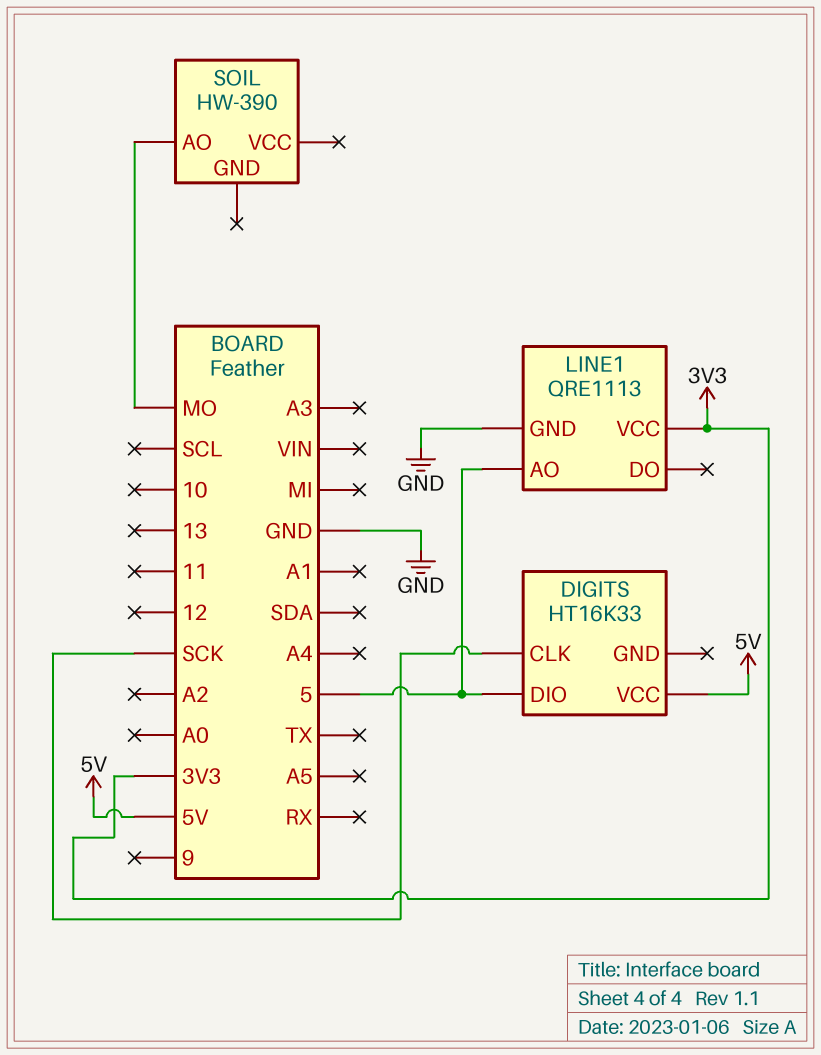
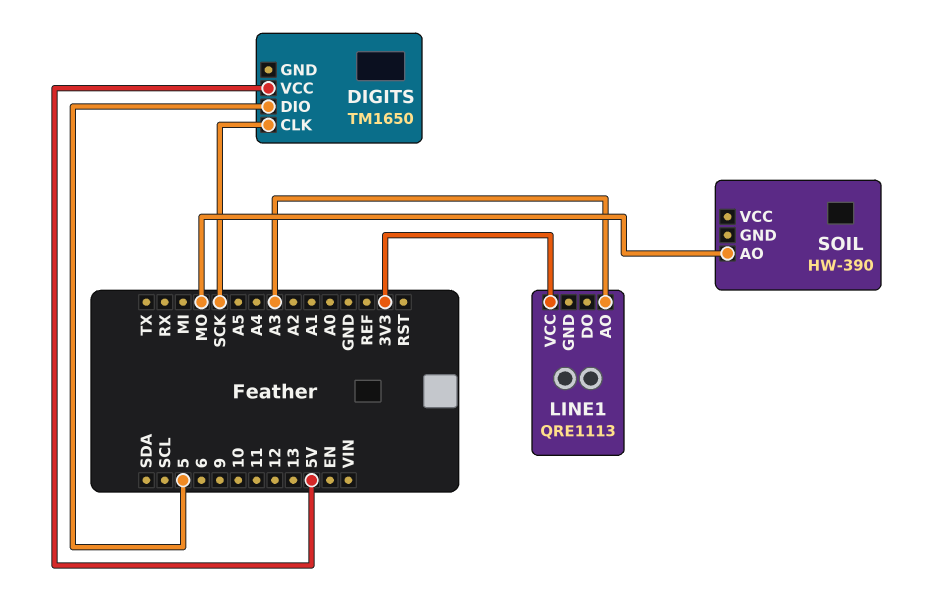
DIGITS: HT16K33 -> TM1650
LINE1 pin AO: 5 -> A3
LINE1 pin GND: GND -> none

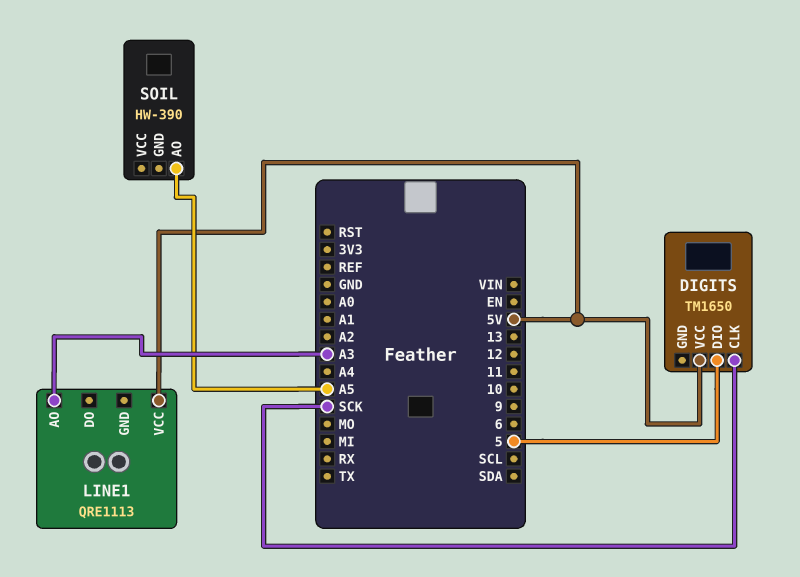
LINE1 pin VCC: 3V3 -> 5V
SOIL pin AO: MO -> A5

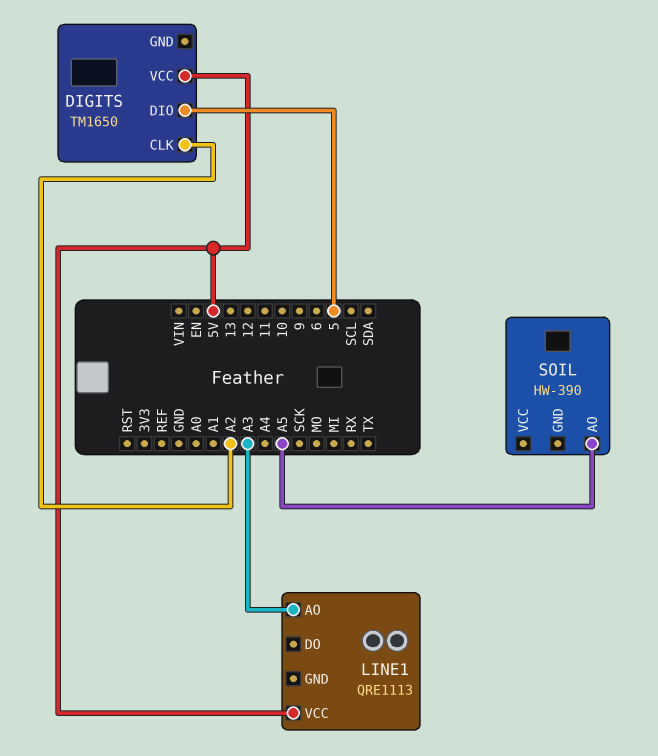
DIGITS pin CLK: SCK -> A2

